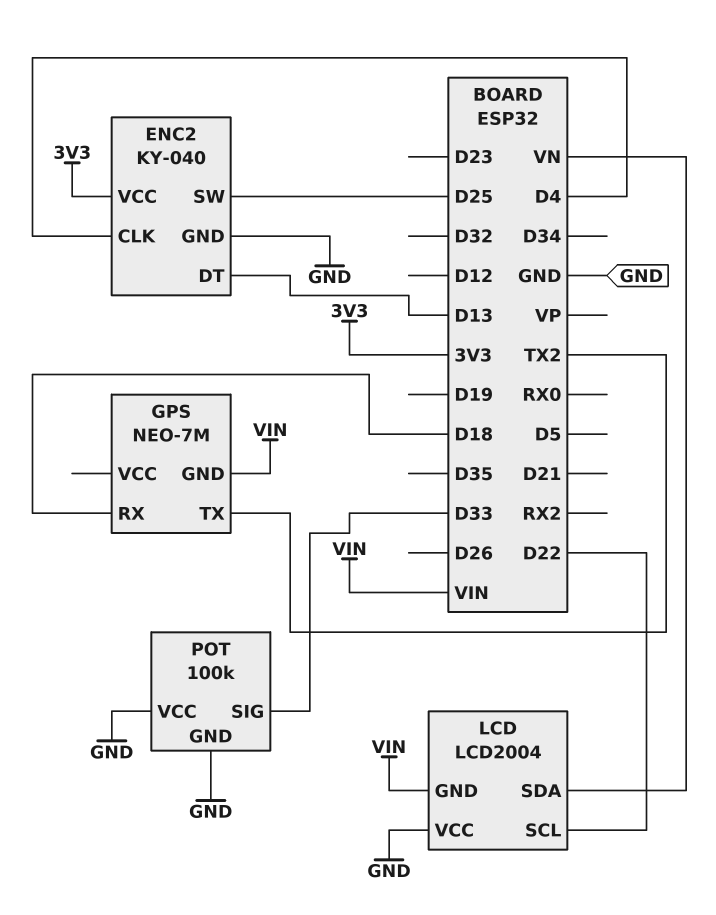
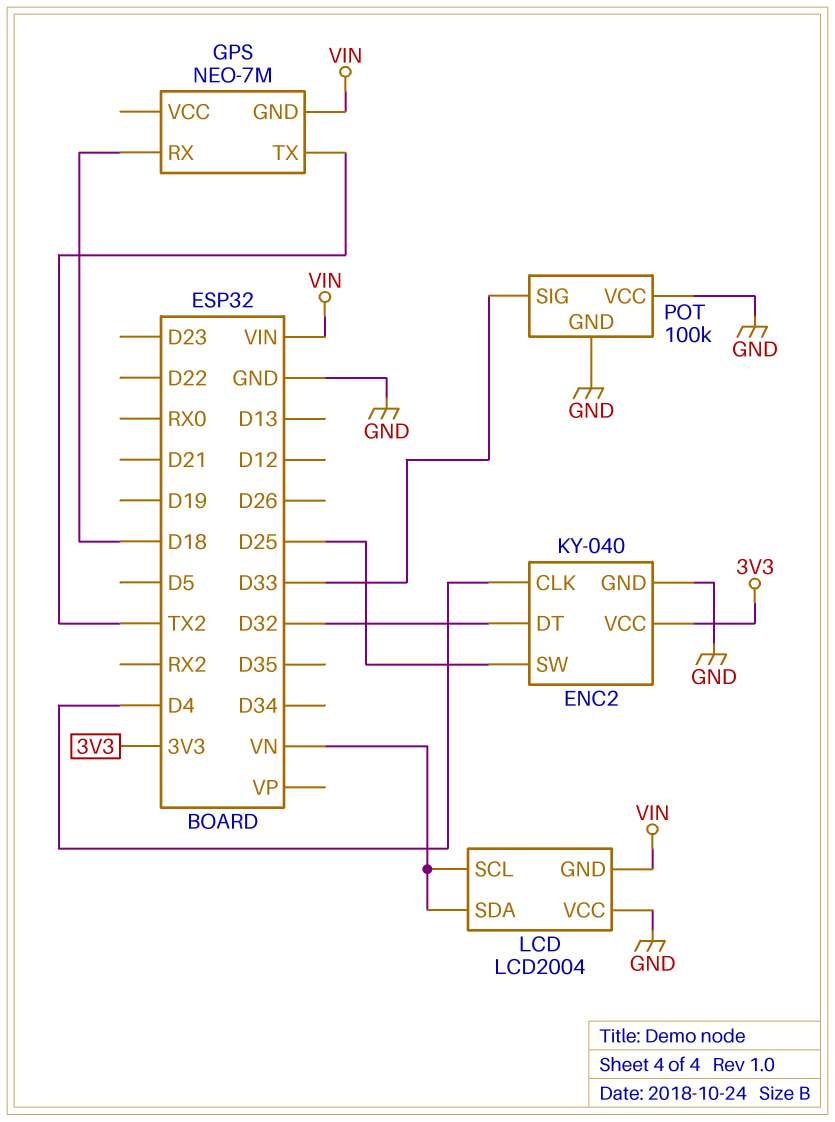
ENC2 pin DT: D13 -> D32
LCD pin SCL: D22 -> VN

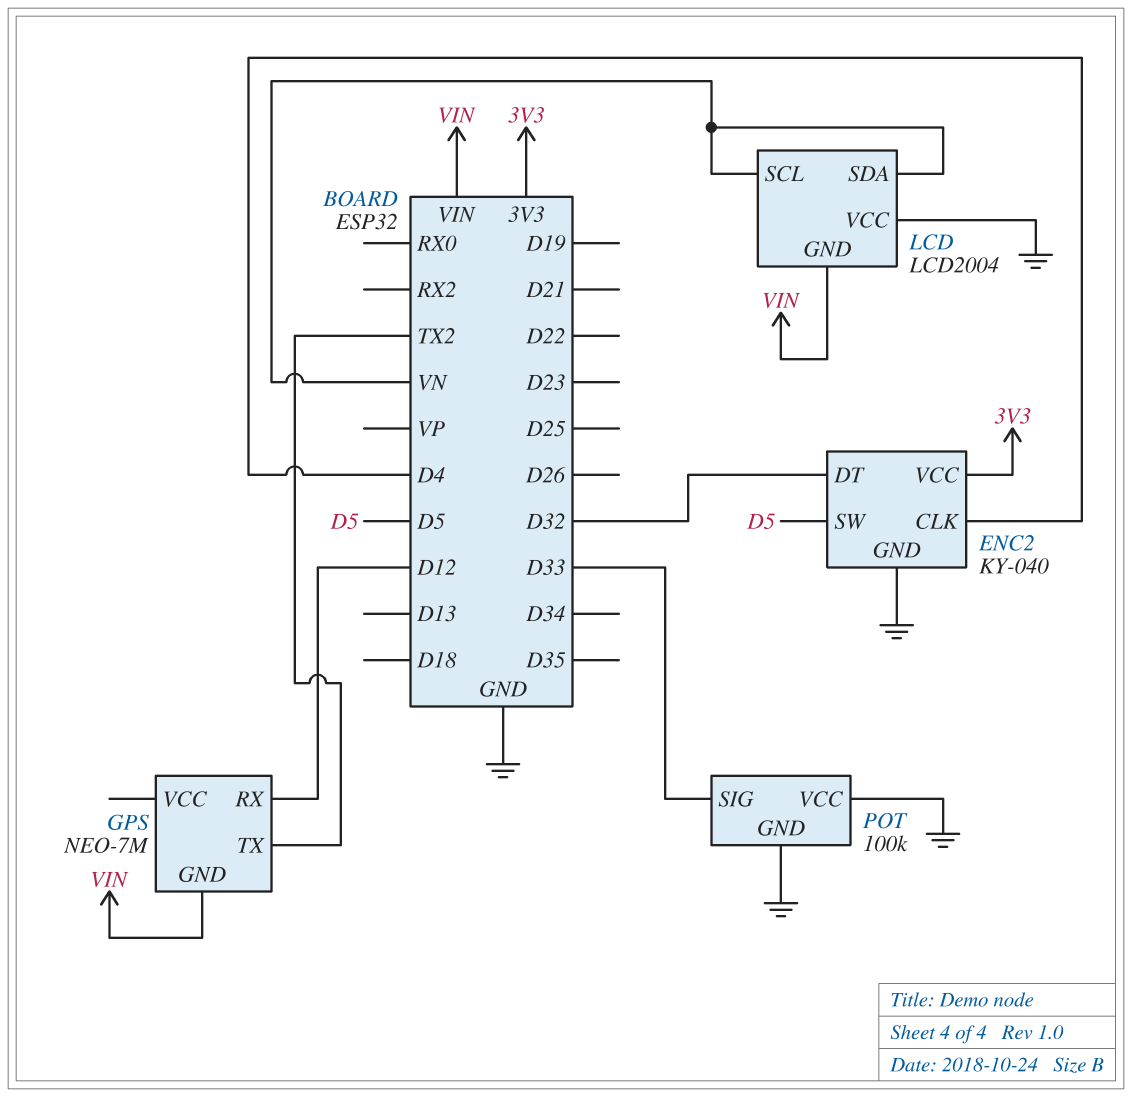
ENC2 pin SW: D25 -> D5
GPS pin RX: D18 -> D12

